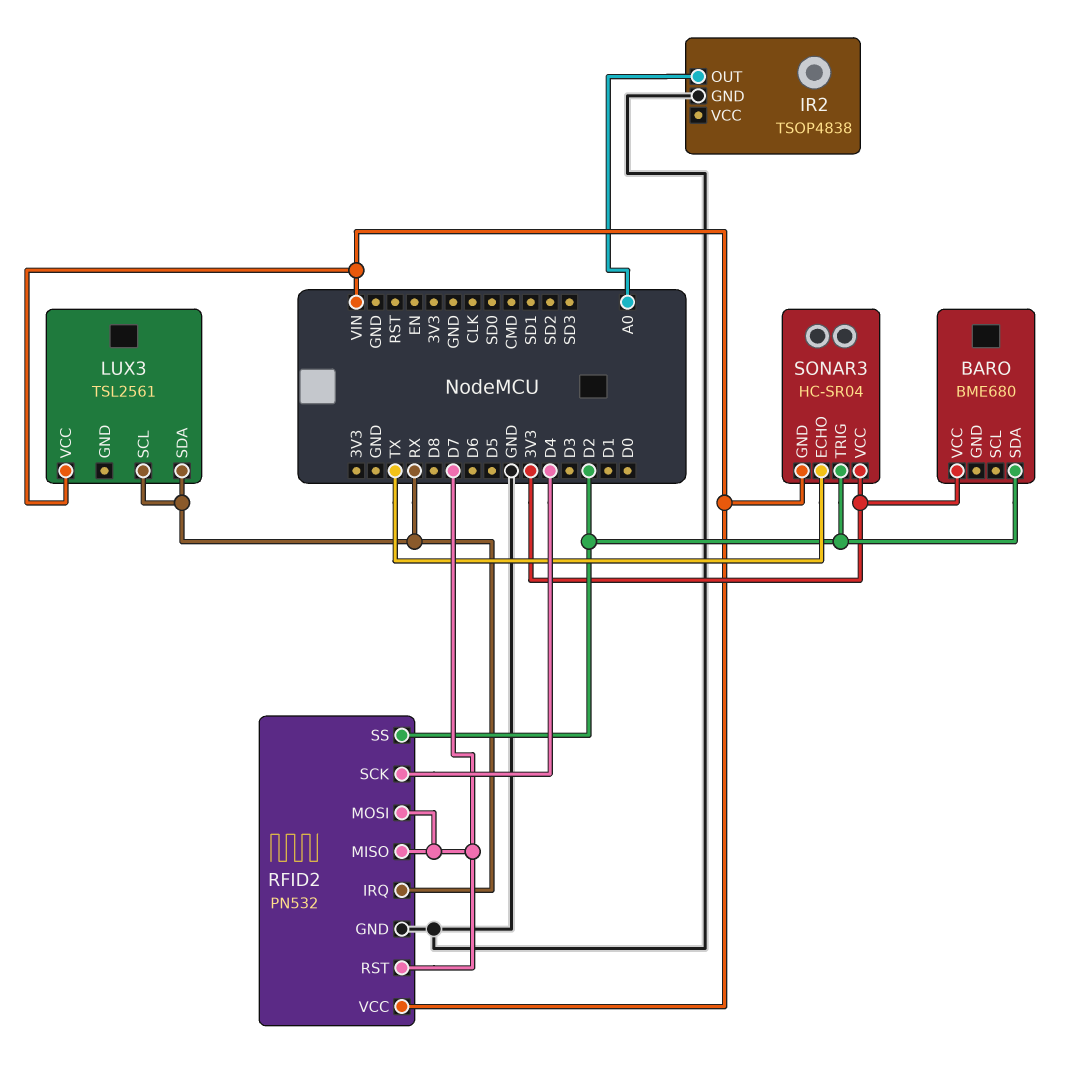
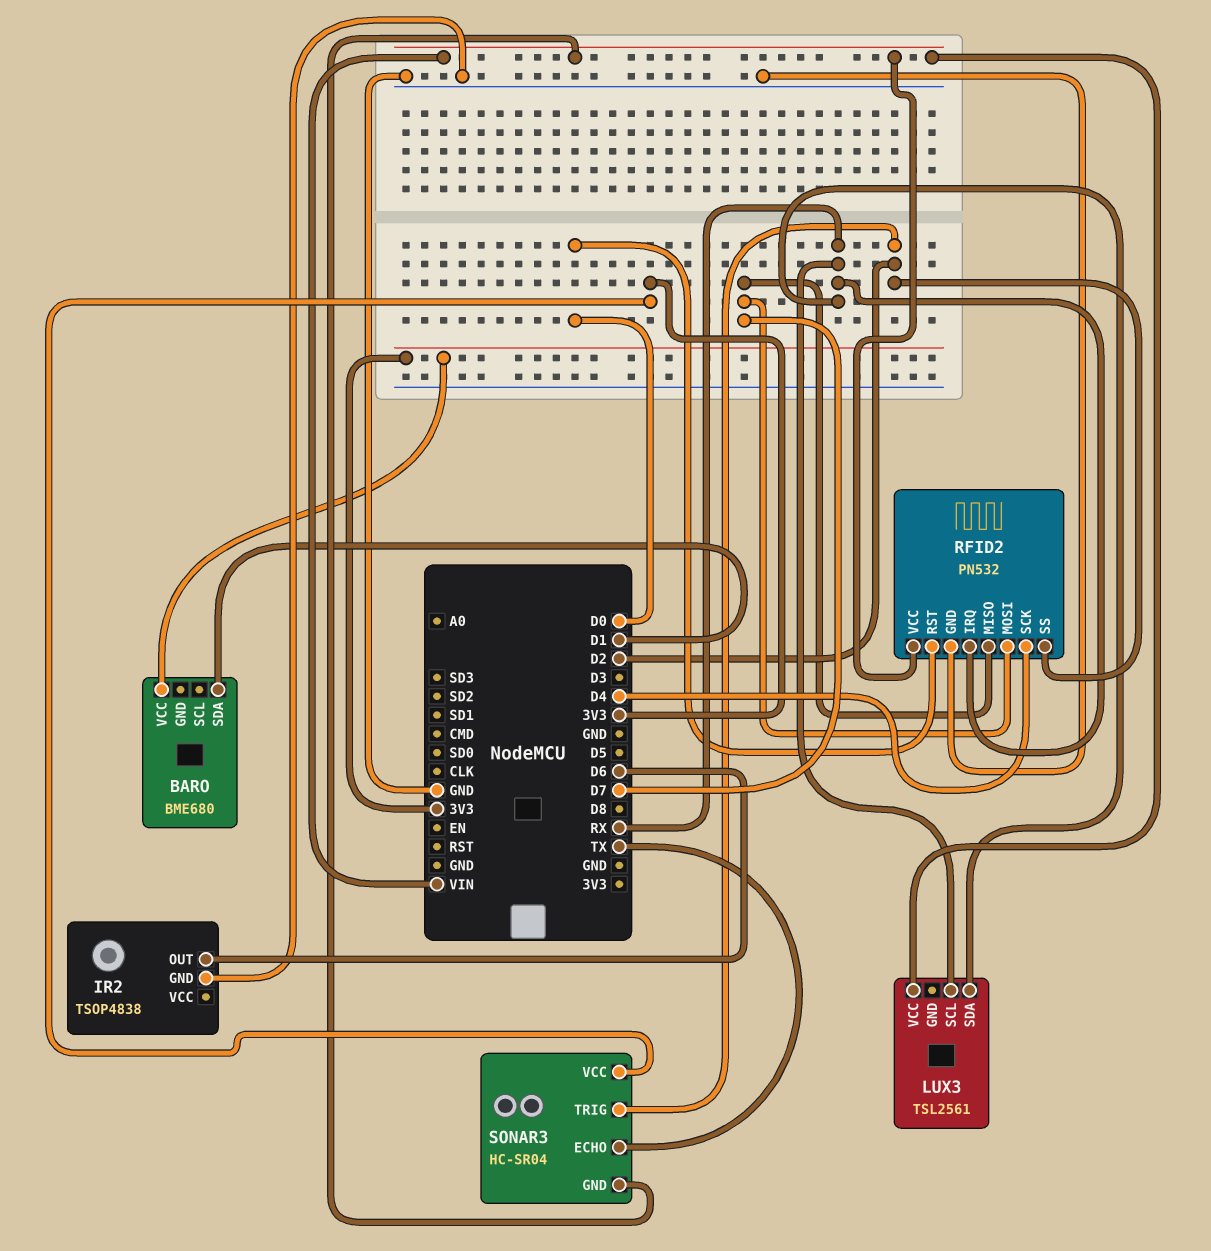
BARO pin SDA: D2 -> D1
IR2 pin OUT: A0 -> D6
RFID2 pin RST: D7 -> D0

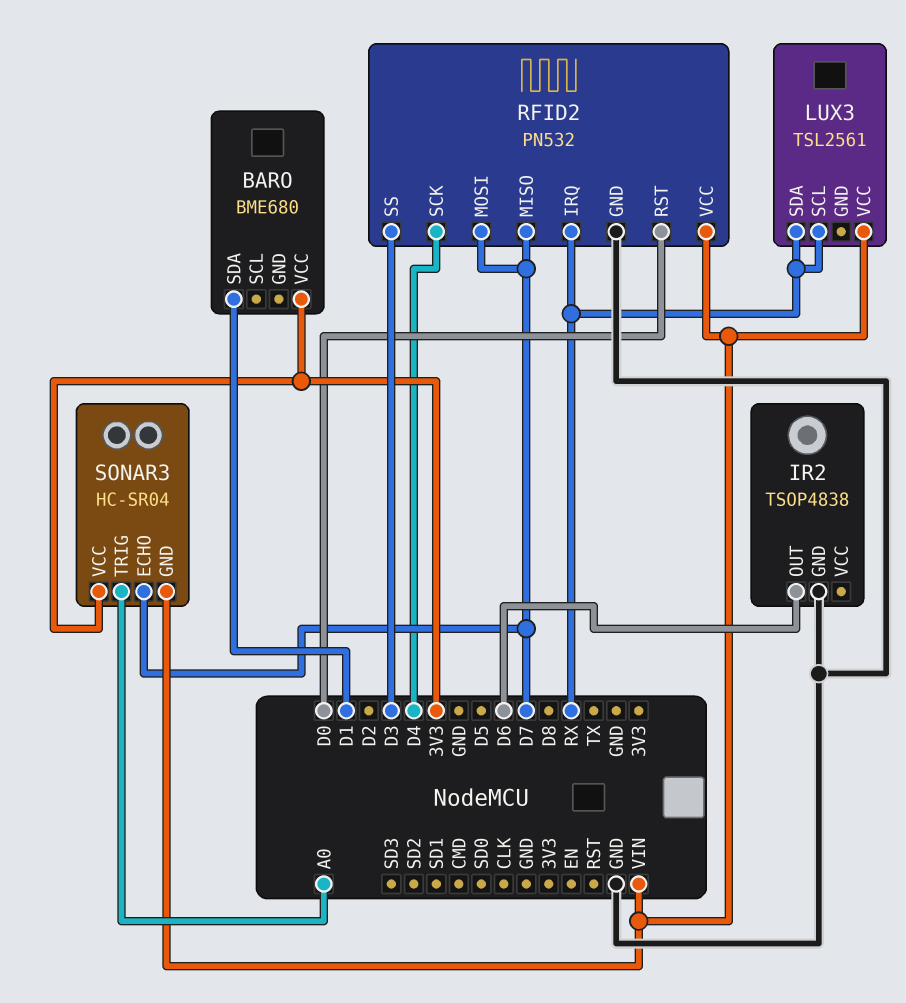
RFID2 pin SS: D2 -> D3
SONAR3 pin ECHO: TX -> D7
SONAR3 pin TRIG: D2 -> A0

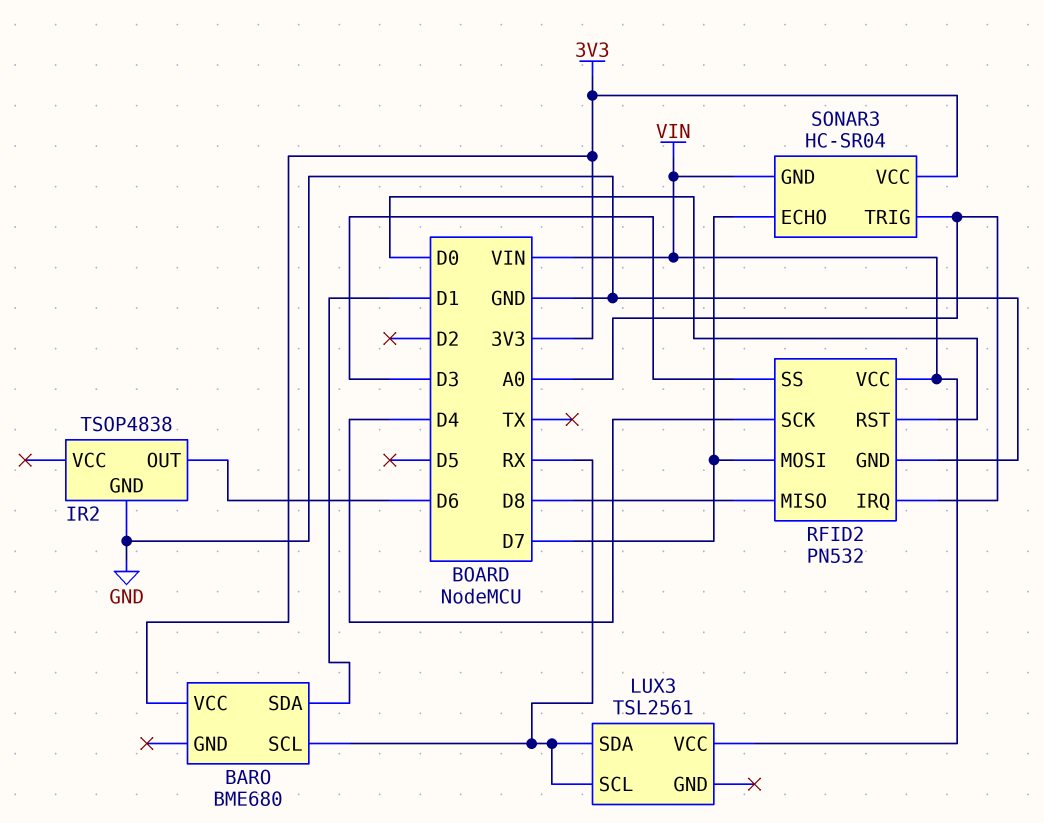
BARO pin SCL: none -> RX
RFID2 pin IRQ: RX -> A0
RFID2 pin MISO: D7 -> D8

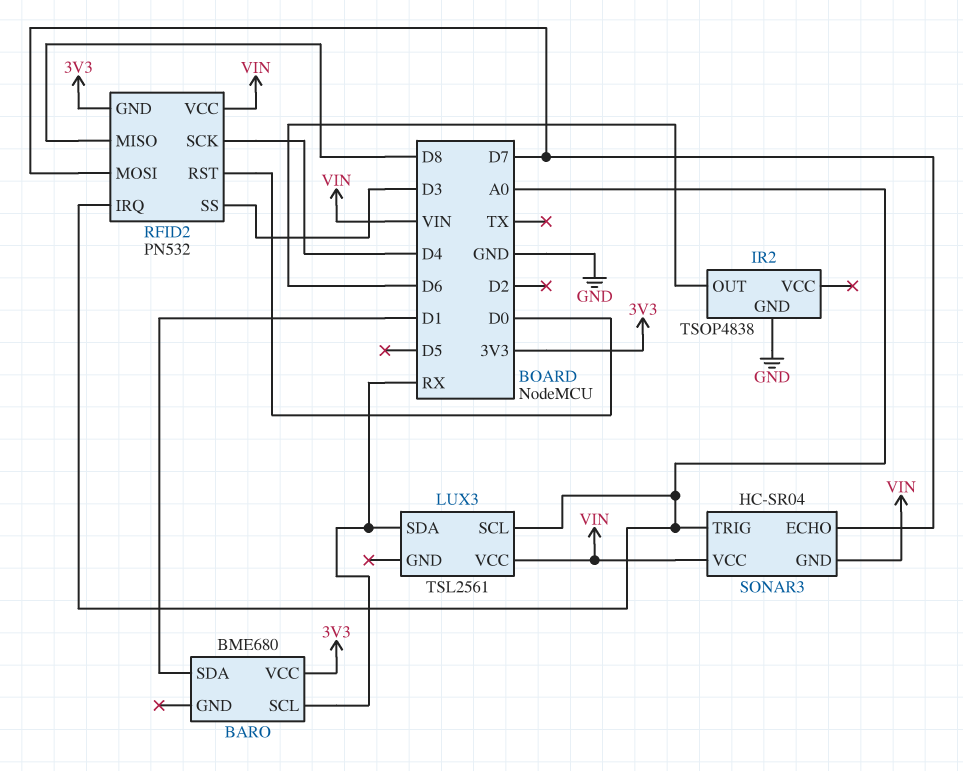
LUX3 pin SCL: RX -> A0
RFID2 pin GND: GND -> 3V3
SONAR3 pin VCC: 3V3 -> VIN

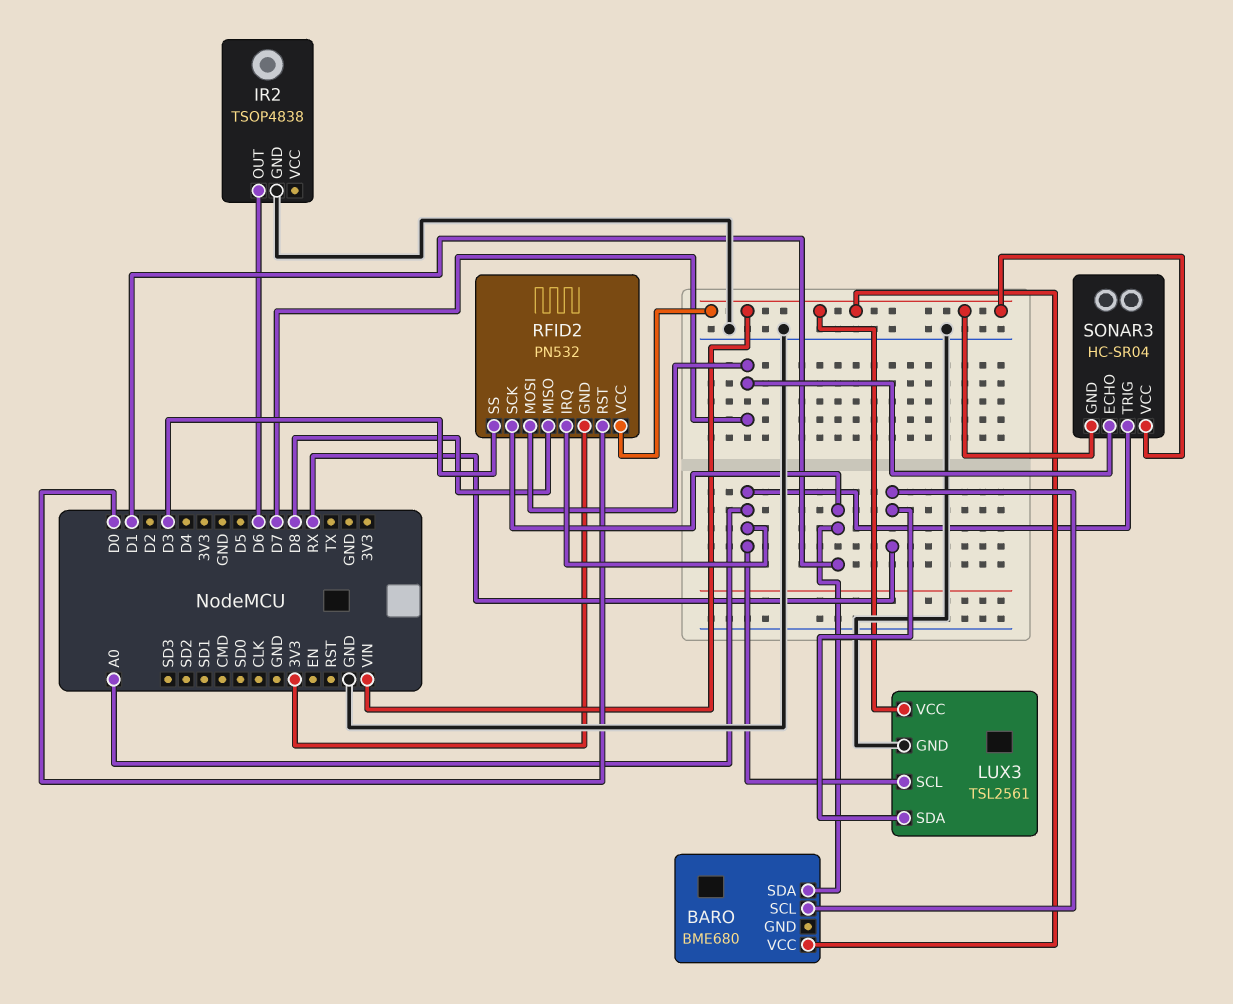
BARO pin VCC: 3V3 -> VIN
LUX3 pin GND: none -> GND
RFID2 pin SCK: D4 -> D1

